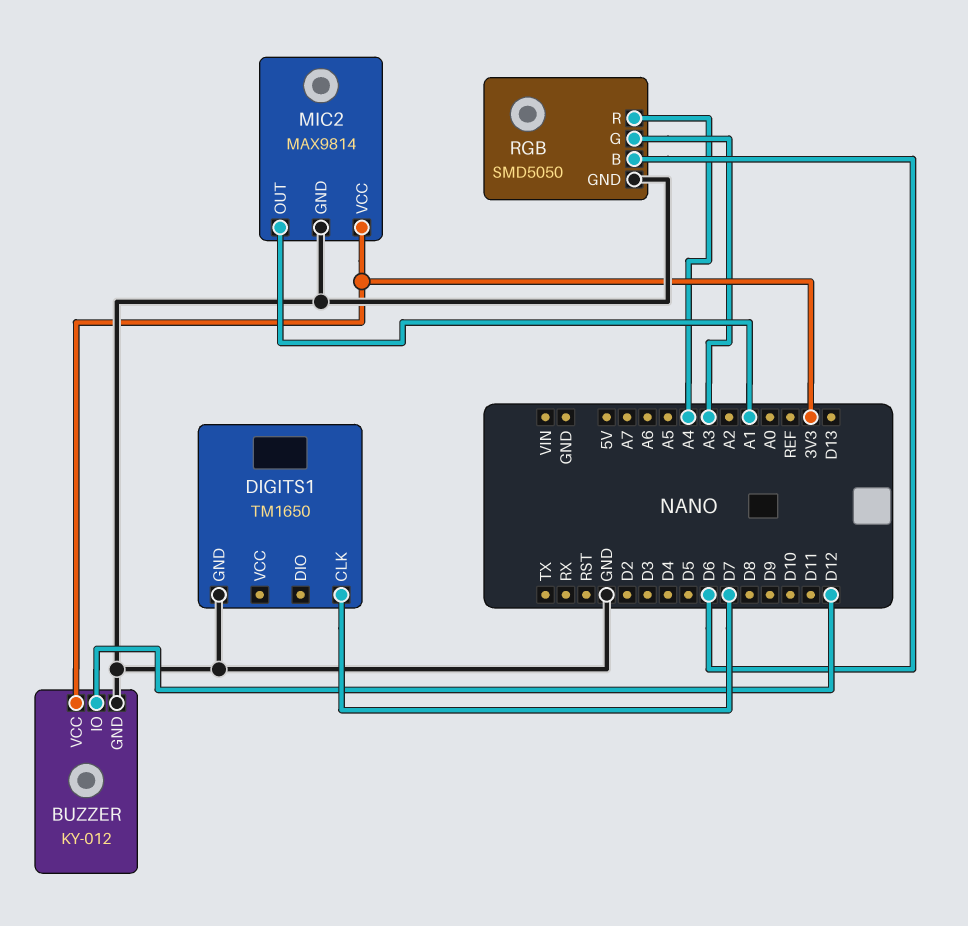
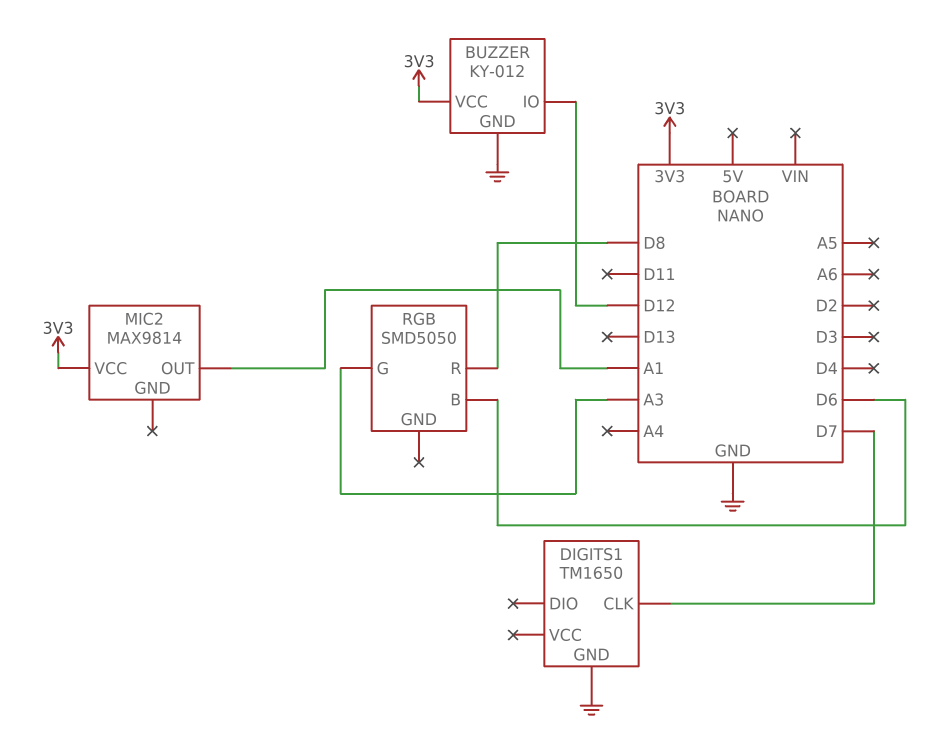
MIC2 pin GND: GND -> none
RGB pin GND: GND -> none
RGB pin R: A4 -> D8

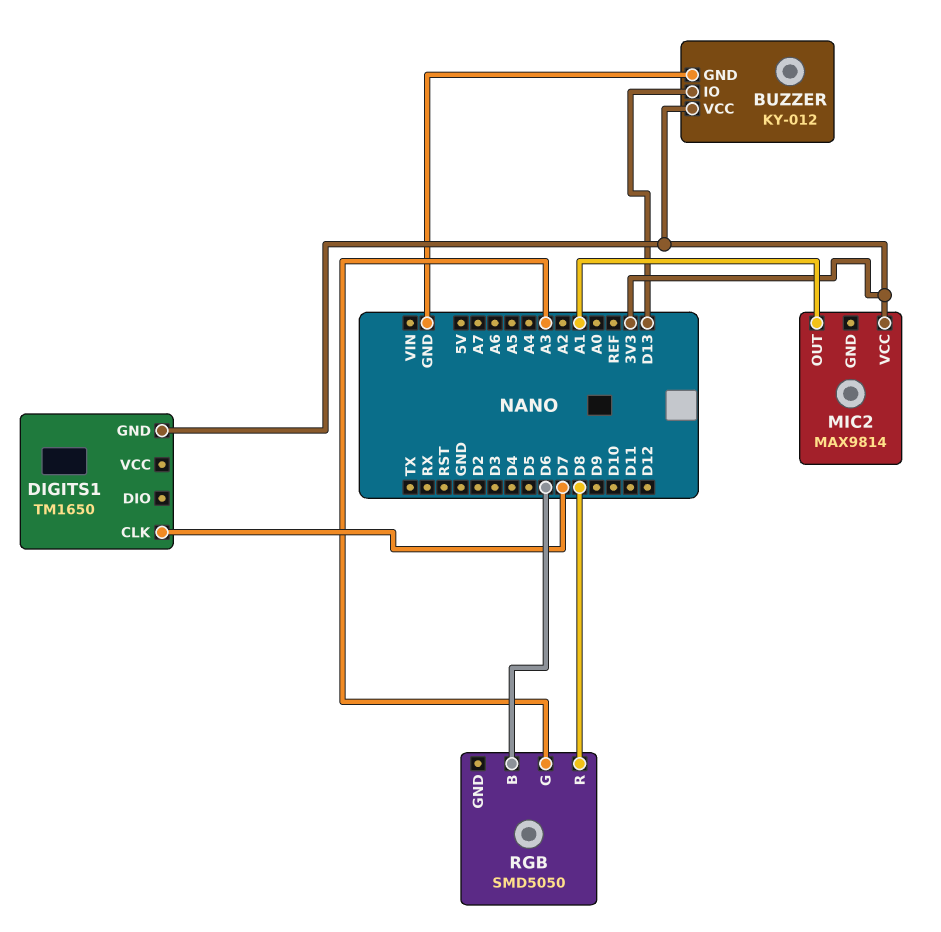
BUZZER pin IO: D12 -> D13
DIGITS1 pin GND: GND -> 3V3

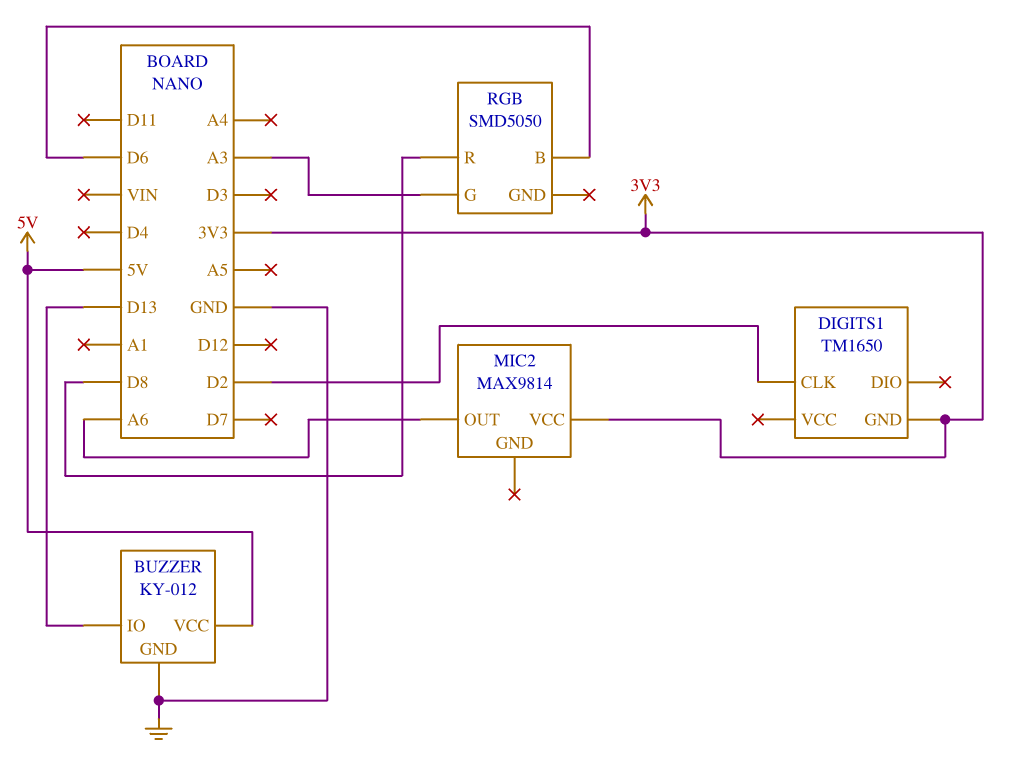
BUZZER pin VCC: 3V3 -> 5V
DIGITS1 pin CLK: D7 -> D2
MIC2 pin OUT: A1 -> A6

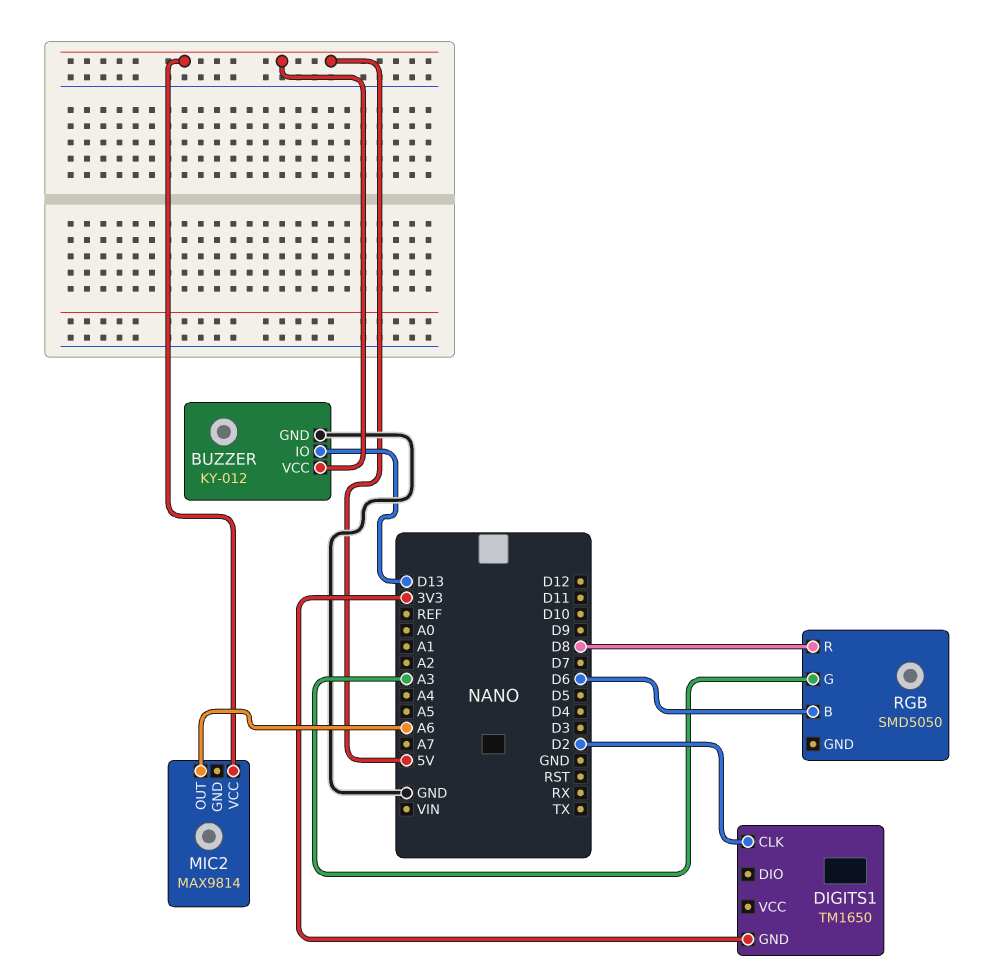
MIC2 pin VCC: 3V3 -> 5V

